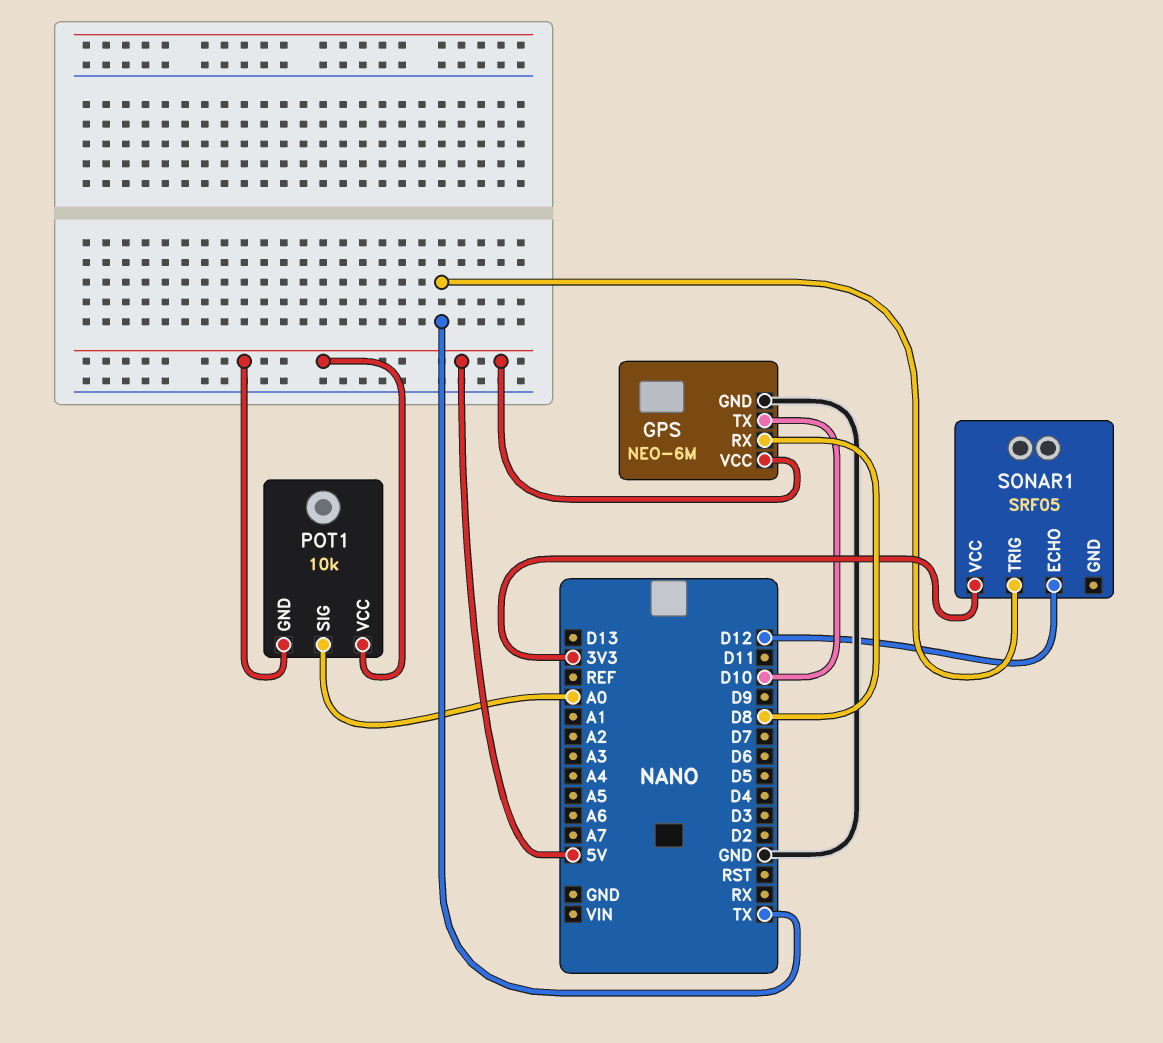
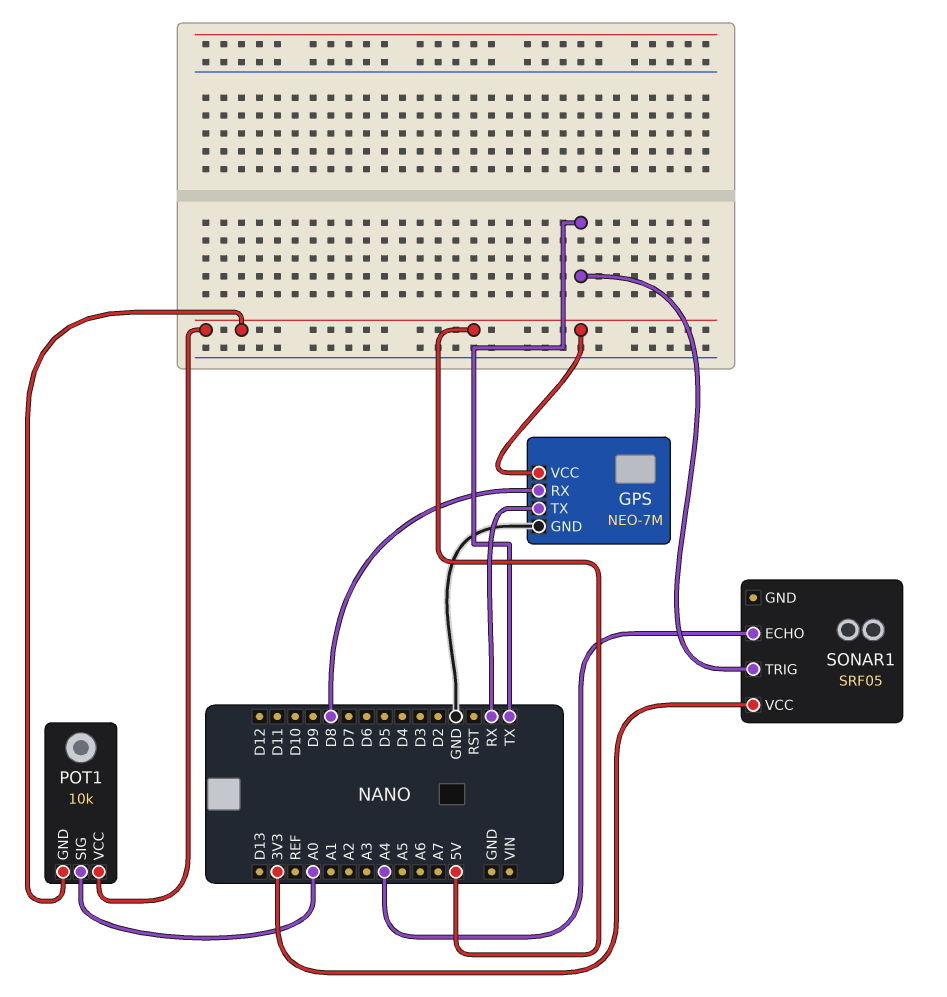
GPS: NEO-6M -> NEO-7M
GPS pin TX: D10 -> RX
SONAR1 pin ECHO: D12 -> A4

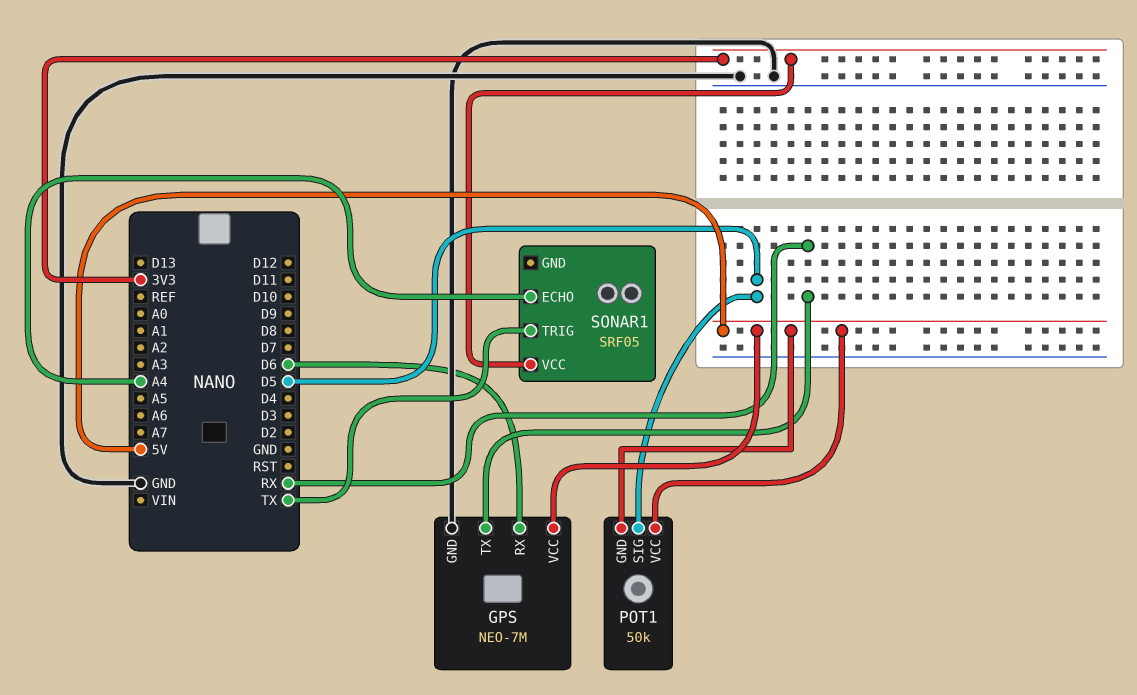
GPS pin RX: D8 -> D6
POT1: 10k -> 50k
POT1 pin SIG: A0 -> D5

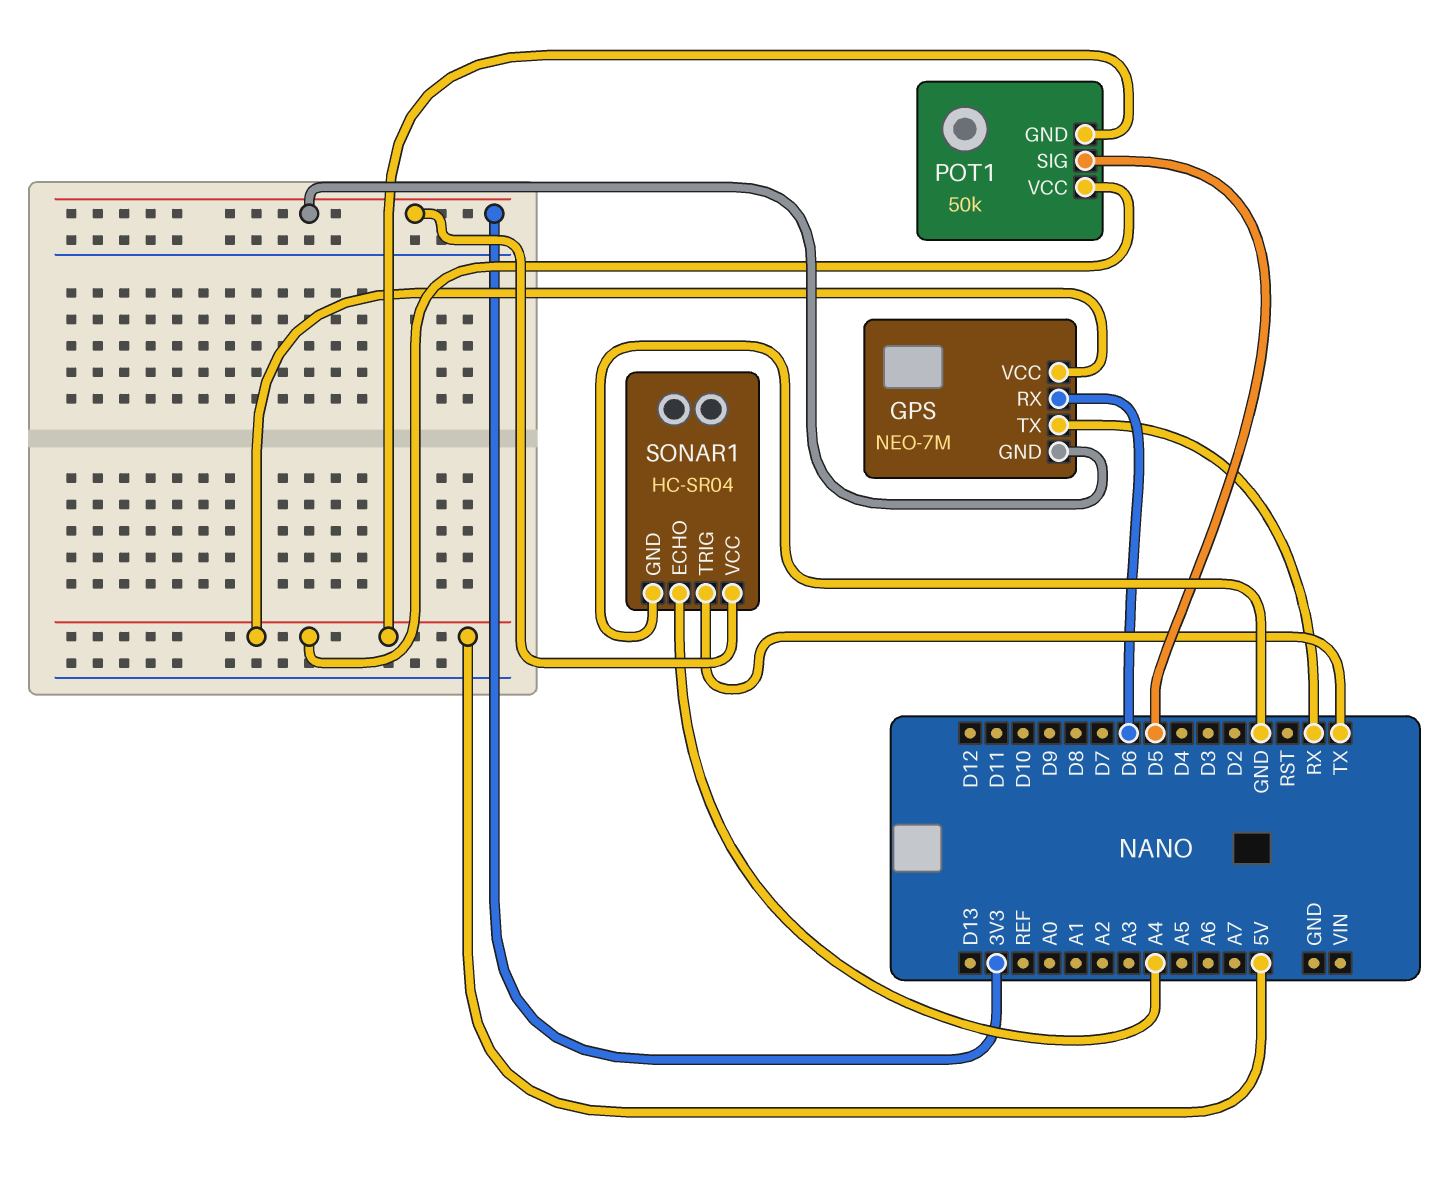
GPS pin GND: GND -> 3V3
SONAR1: SRF05 -> HC-SR04
SONAR1 pin GND: none -> GND

